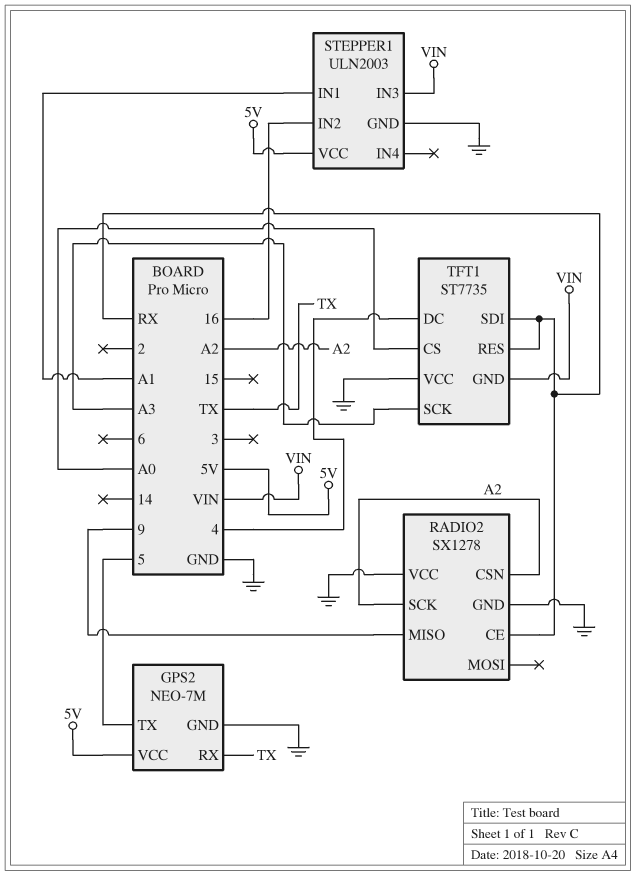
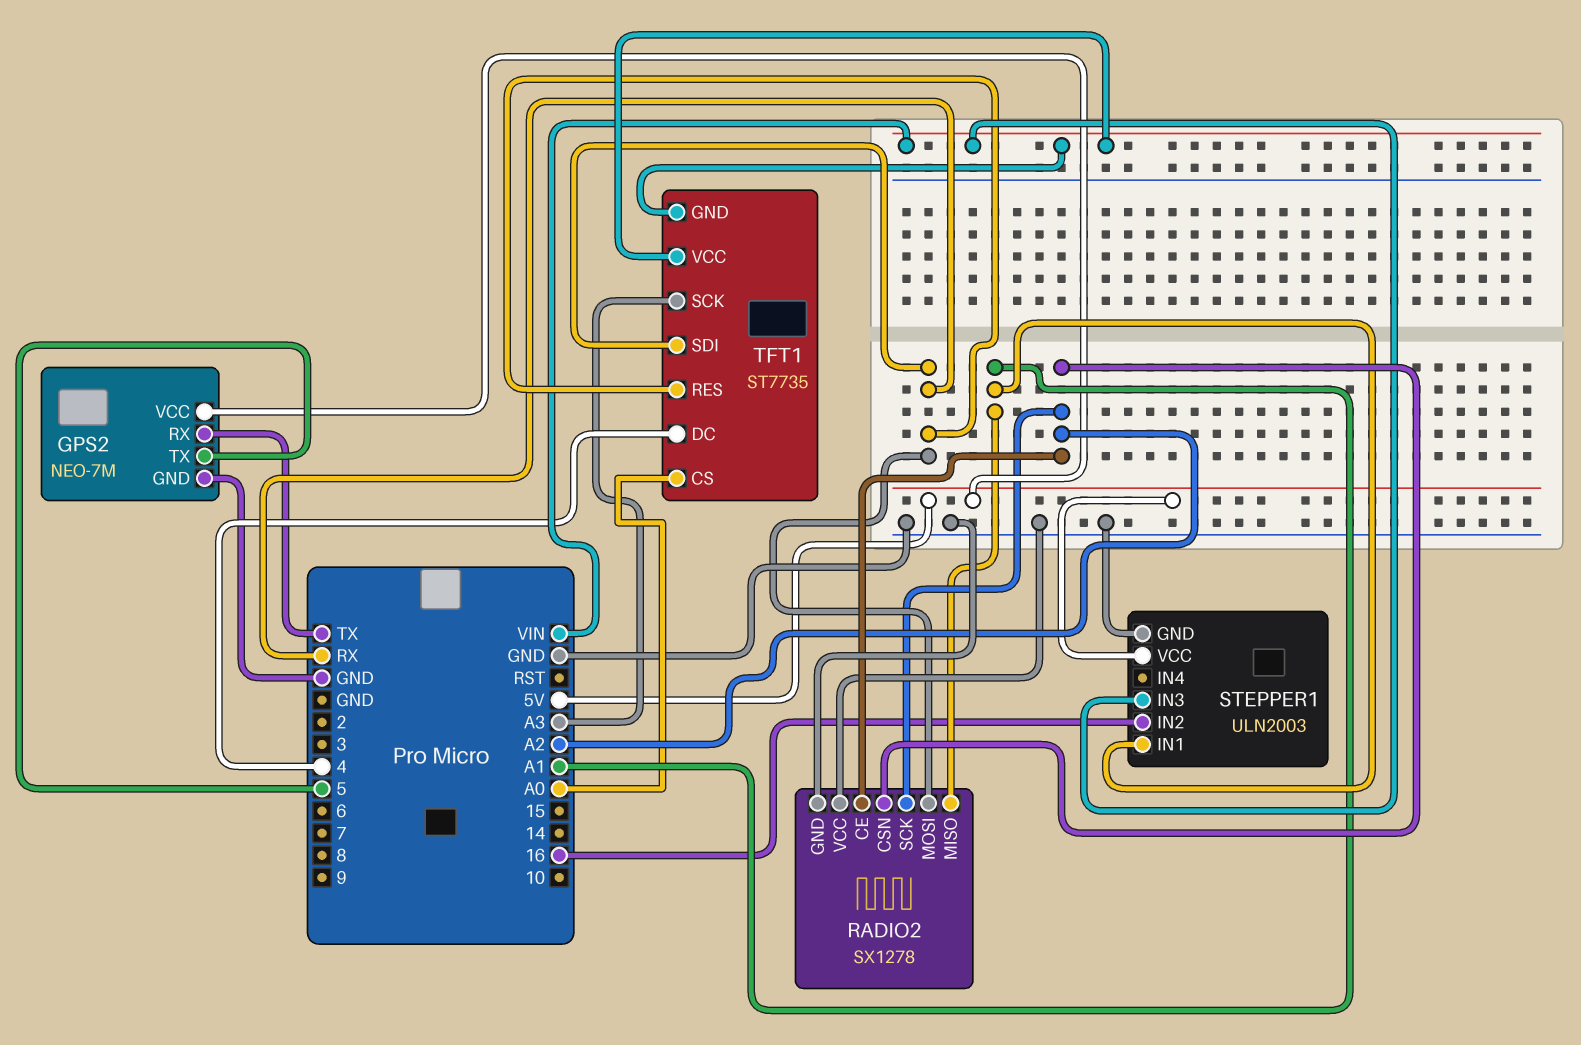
RADIO2 pin CE: RX -> A2
RADIO2 pin MISO: 9 -> A1
RADIO2 pin MOSI: none -> RX
TFT1 pin VCC: GND -> VIN

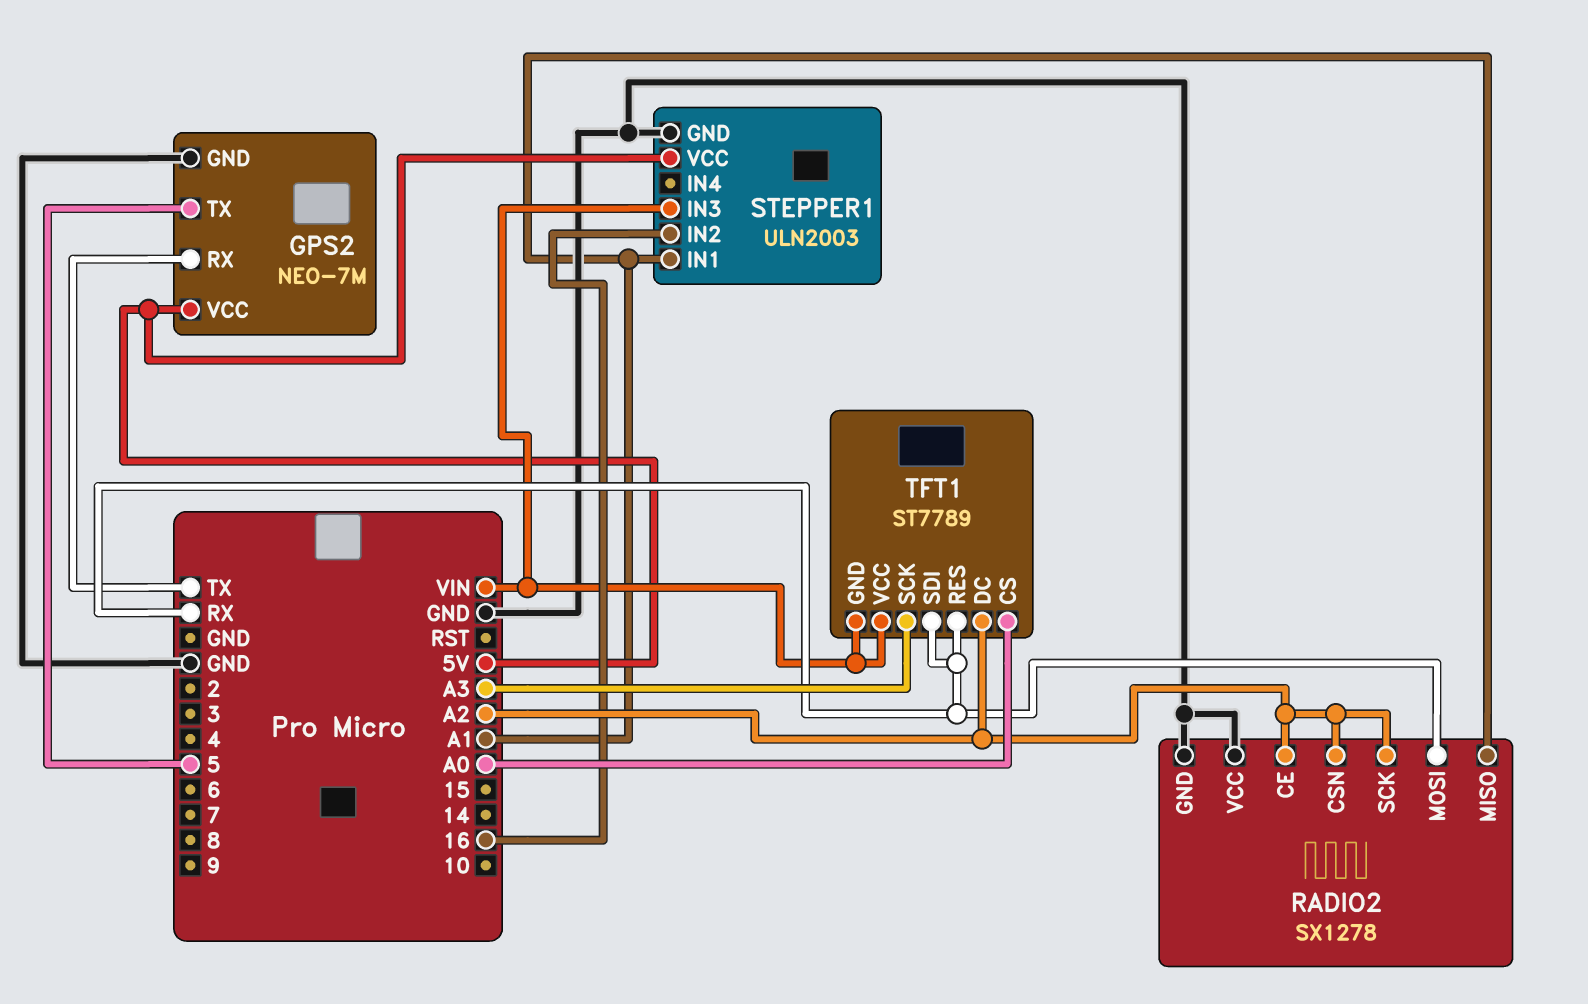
TFT1: ST7735 -> ST7789
TFT1 pin DC: 4 -> A2

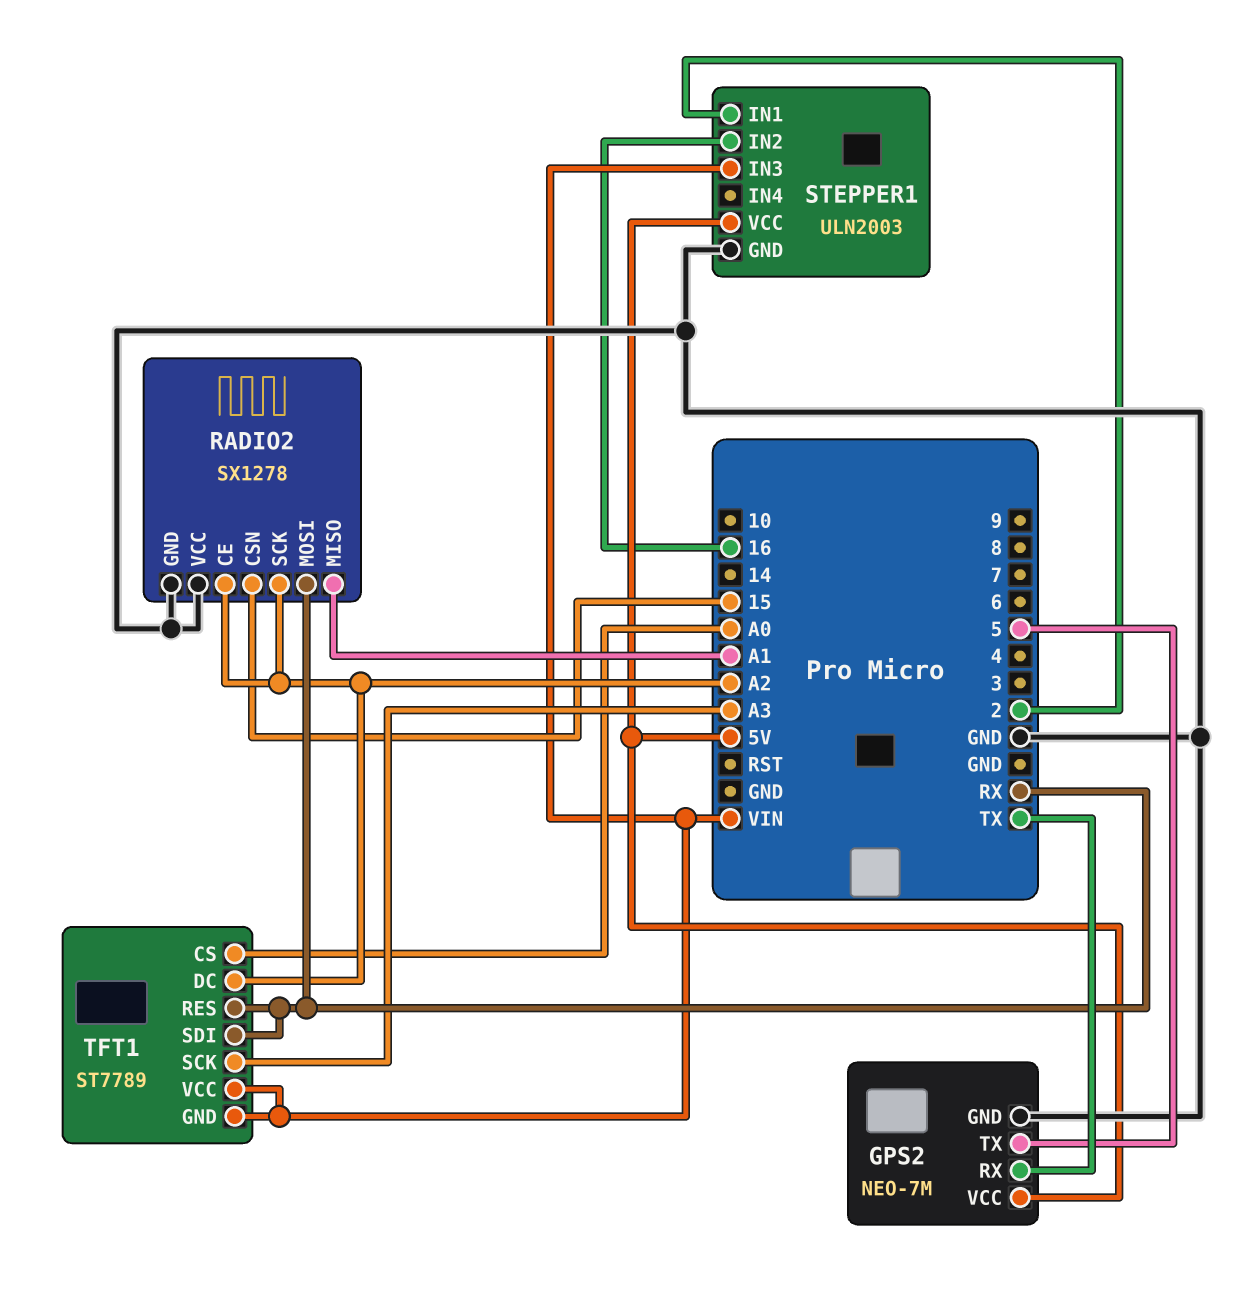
RADIO2 pin CSN: A2 -> 15
STEPPER1 pin IN1: A1 -> 2

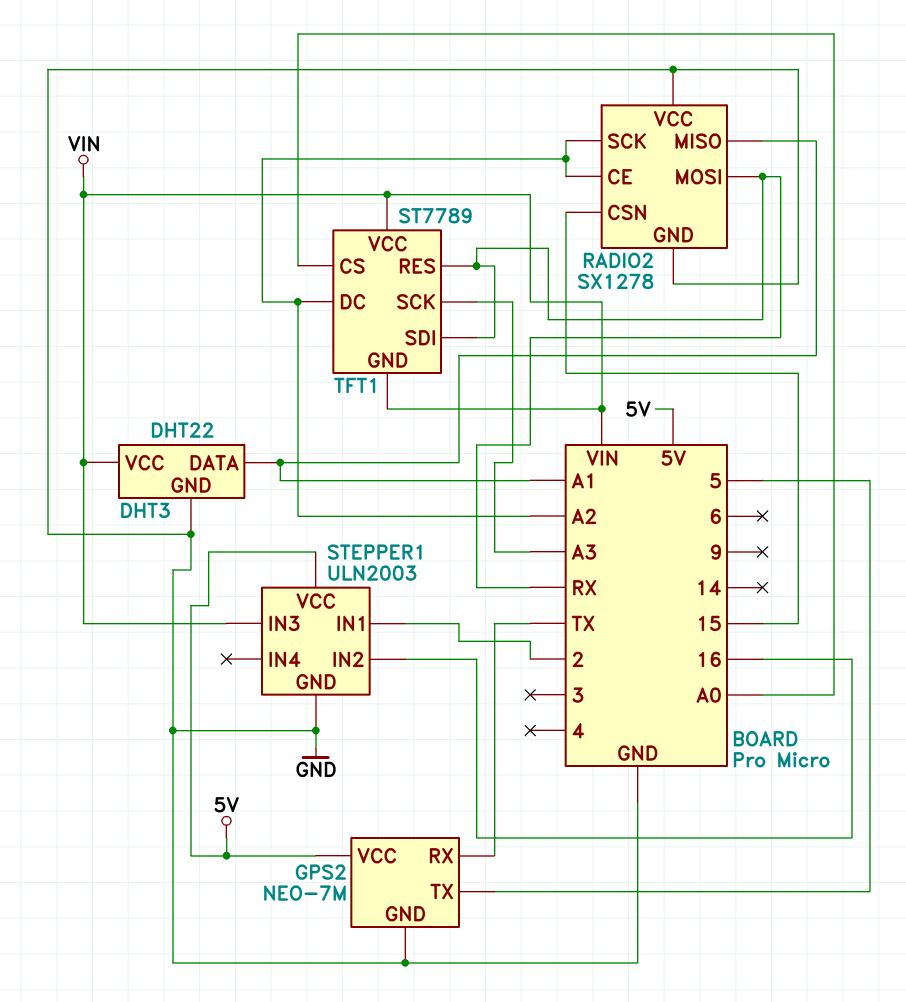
DHT3: none -> DHT22
DHT3 pin DATA: none -> A1
DHT3 pin GND: none -> GND
DHT3 pin VCC: none -> VIN

